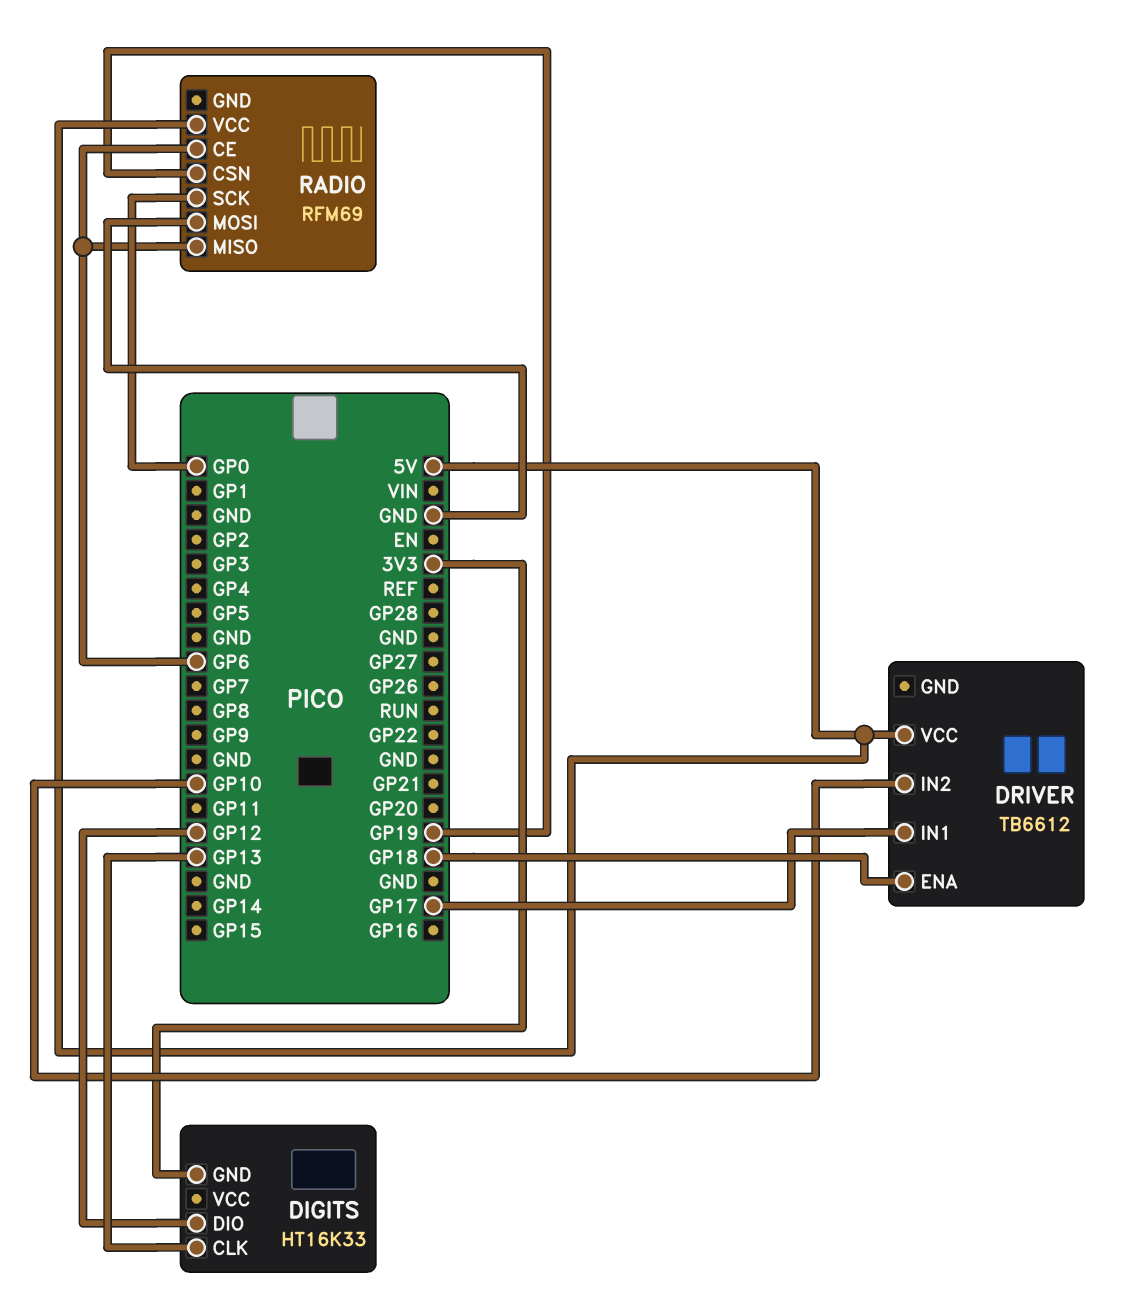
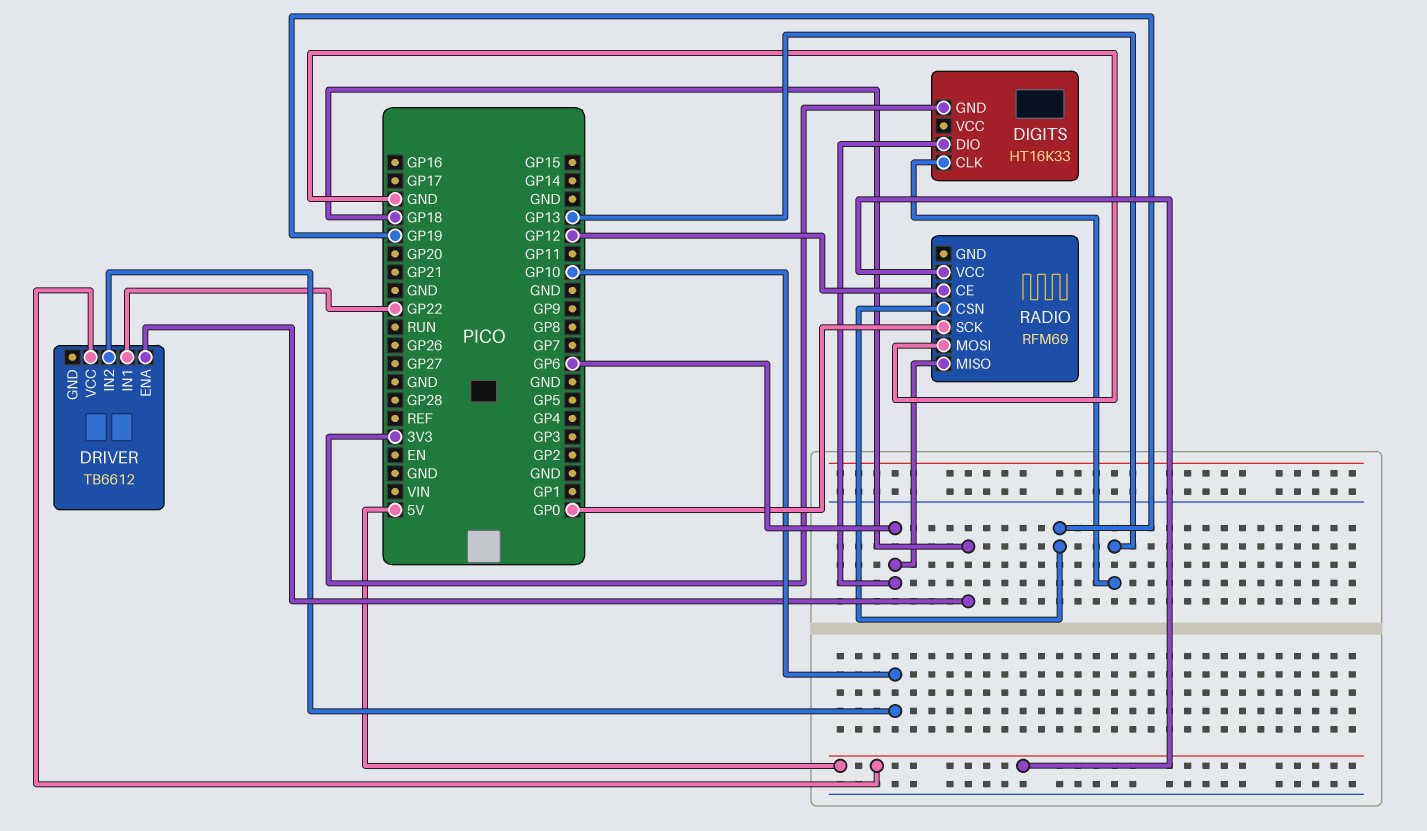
DIGITS pin DIO: GP12 -> GP6
DRIVER pin IN1: GP17 -> GP22
RADIO pin CE: GP6 -> GP12

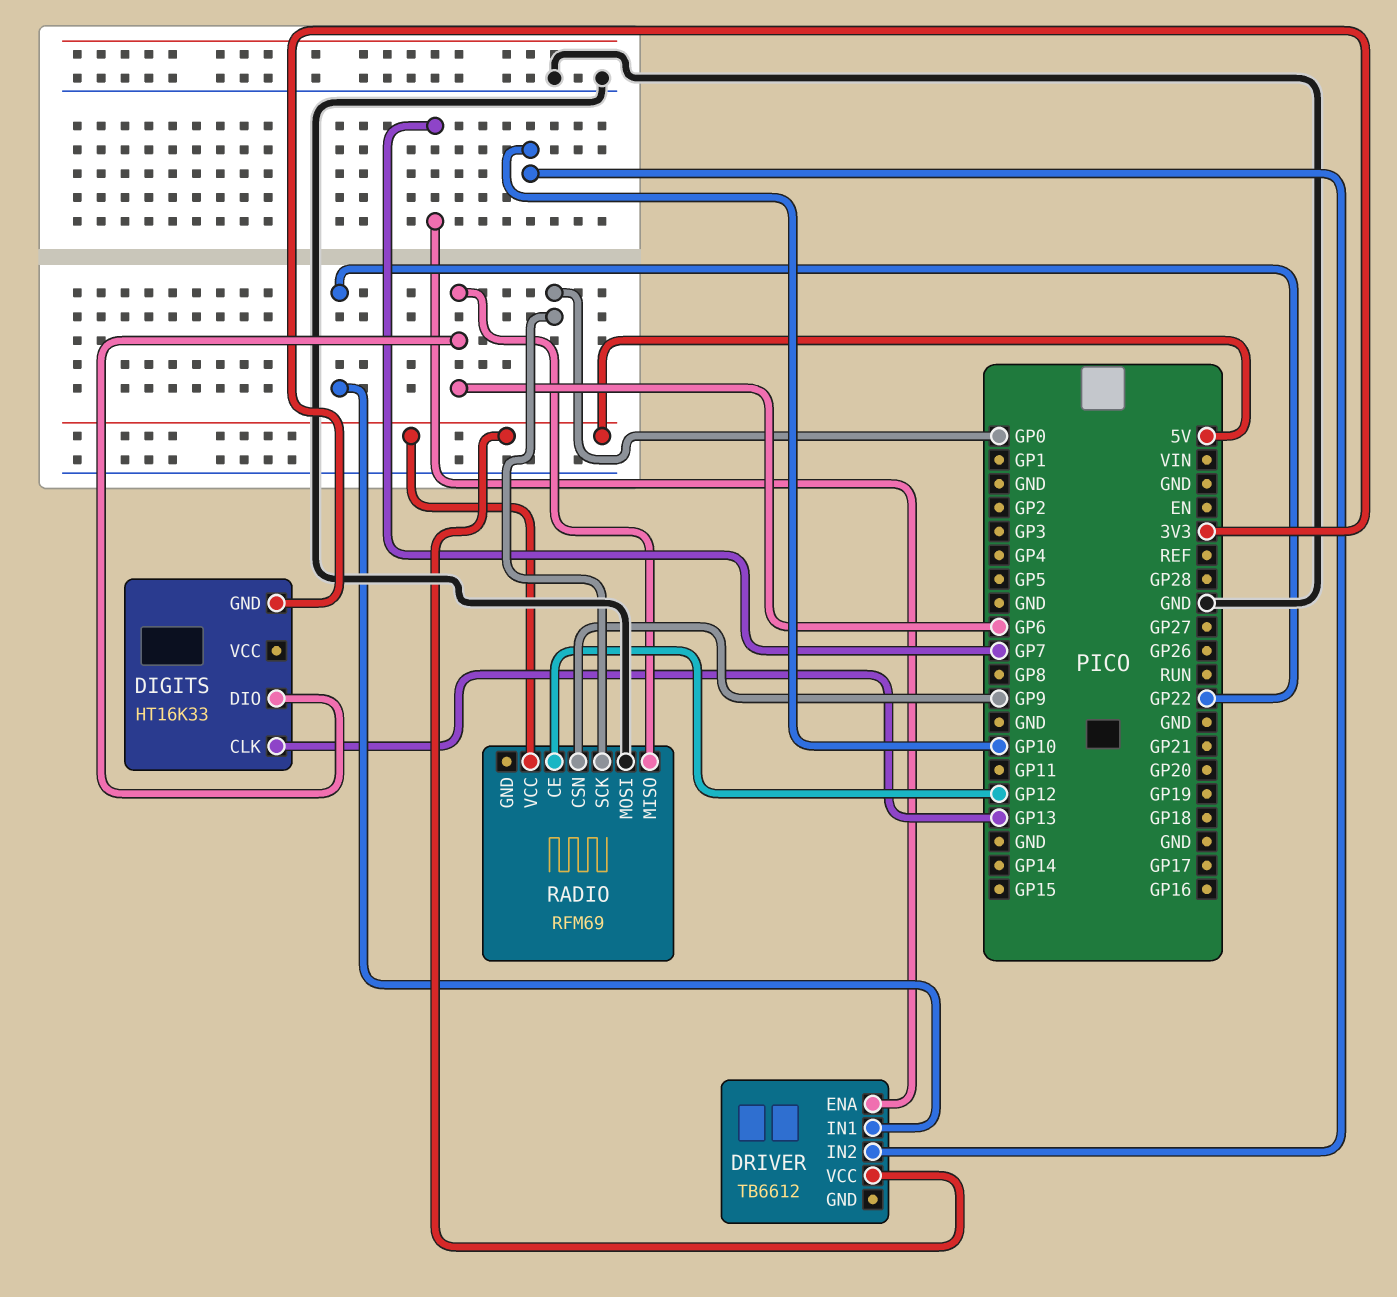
DRIVER pin ENA: GP18 -> GP7
RADIO pin CSN: GP19 -> GP9

